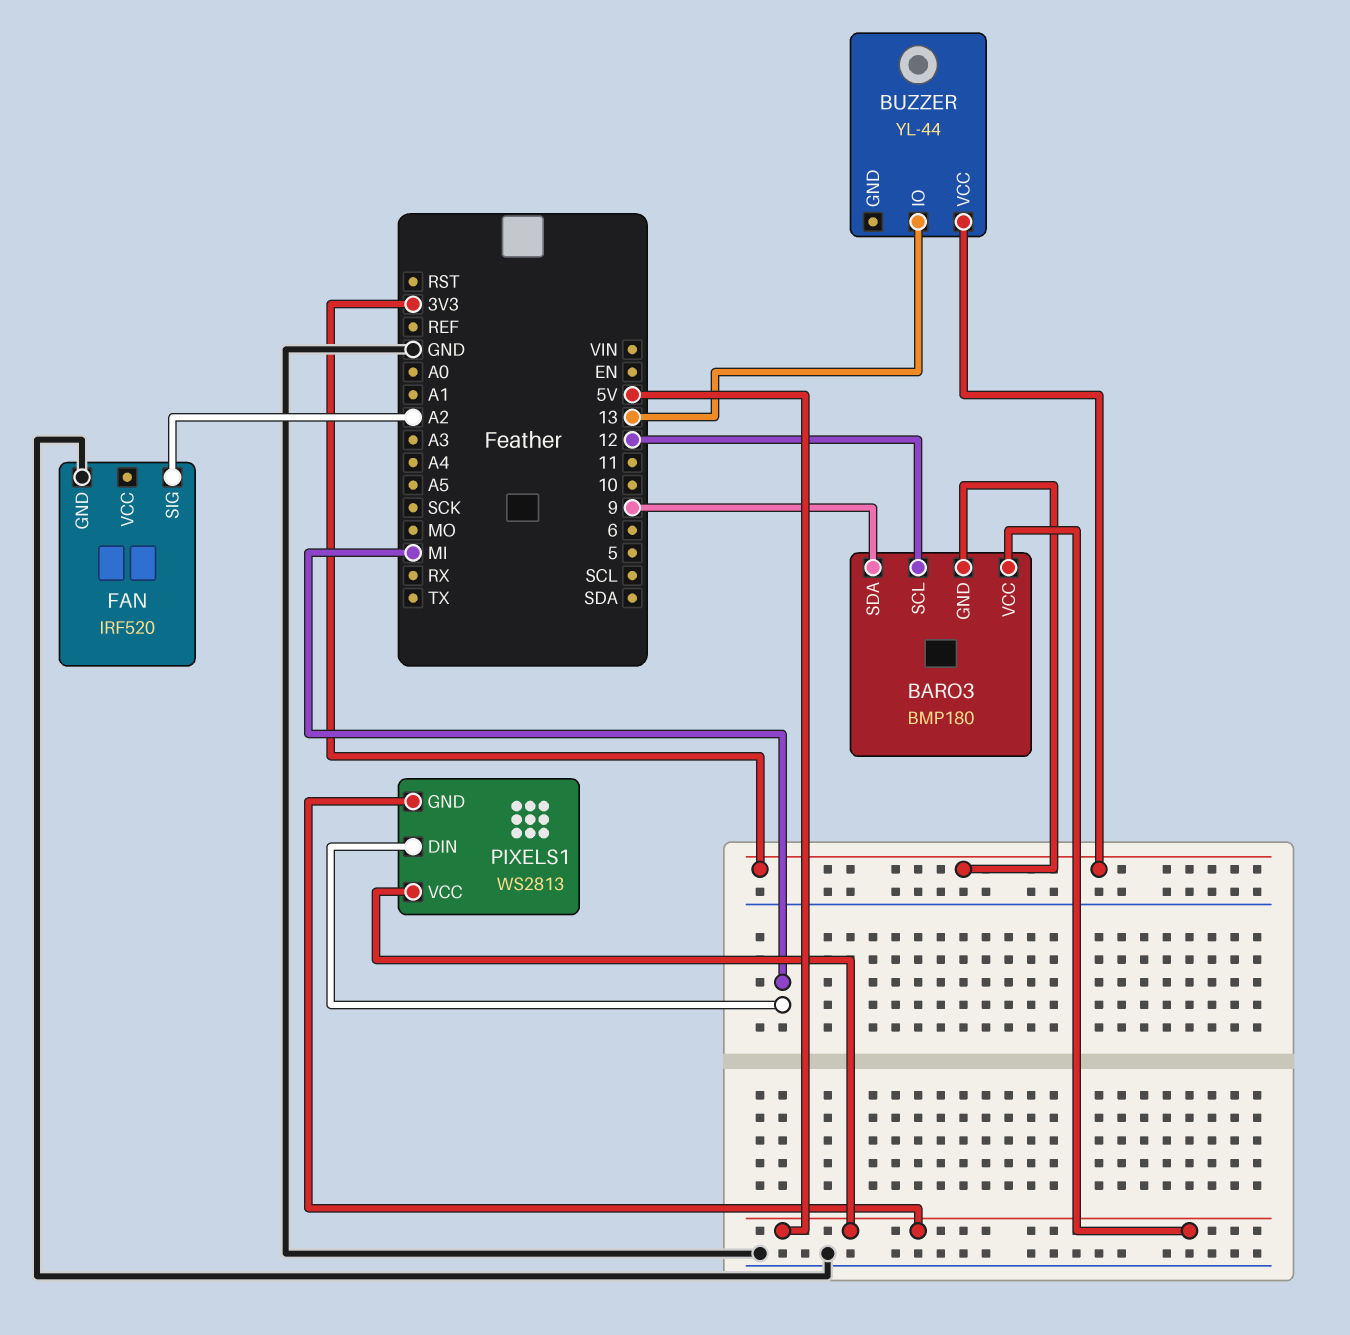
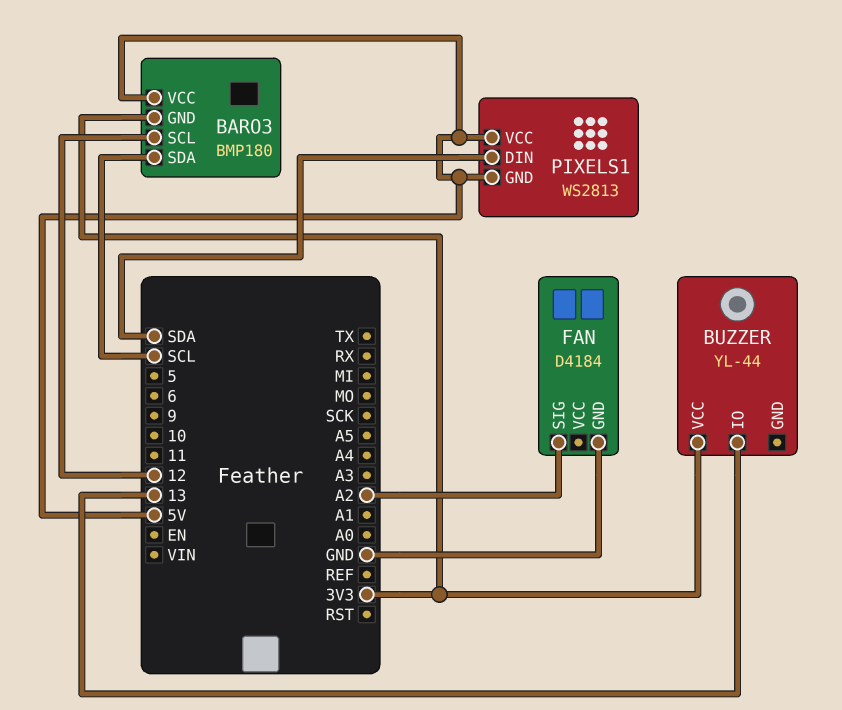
BARO3 pin SDA: 9 -> SCL
FAN: IRF520 -> D4184
PIXELS1 pin DIN: MI -> SDA

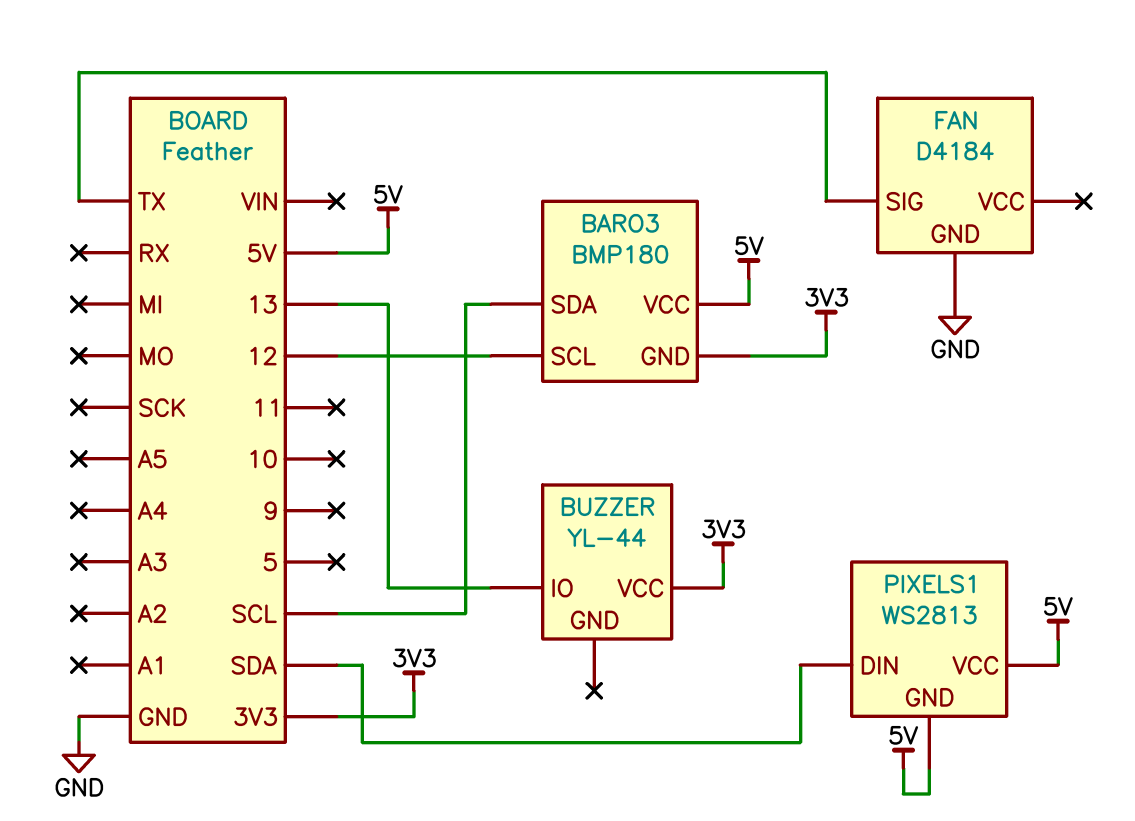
FAN pin SIG: A2 -> TX

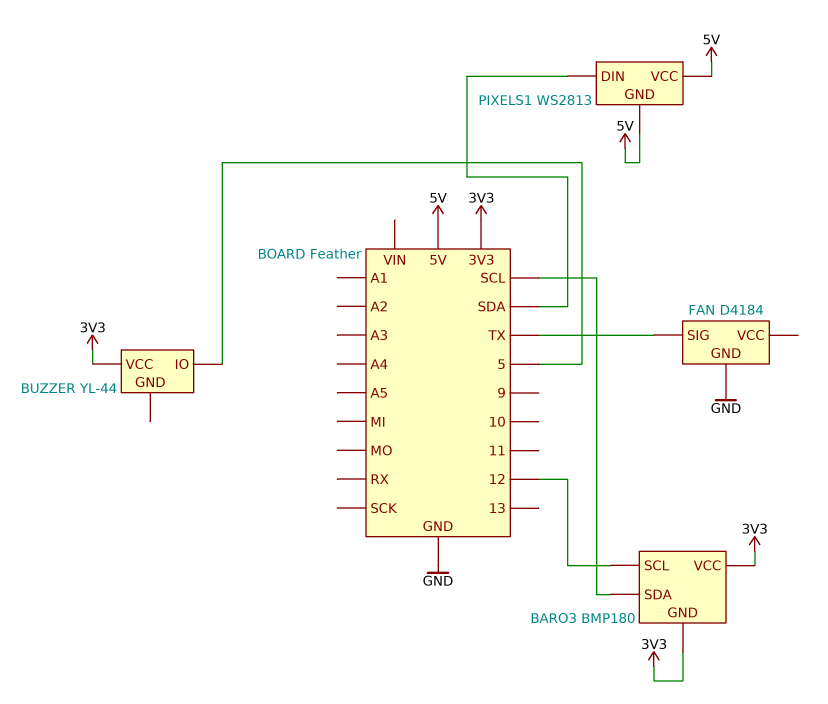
BARO3 pin VCC: 5V -> 3V3
BUZZER pin IO: 13 -> 5

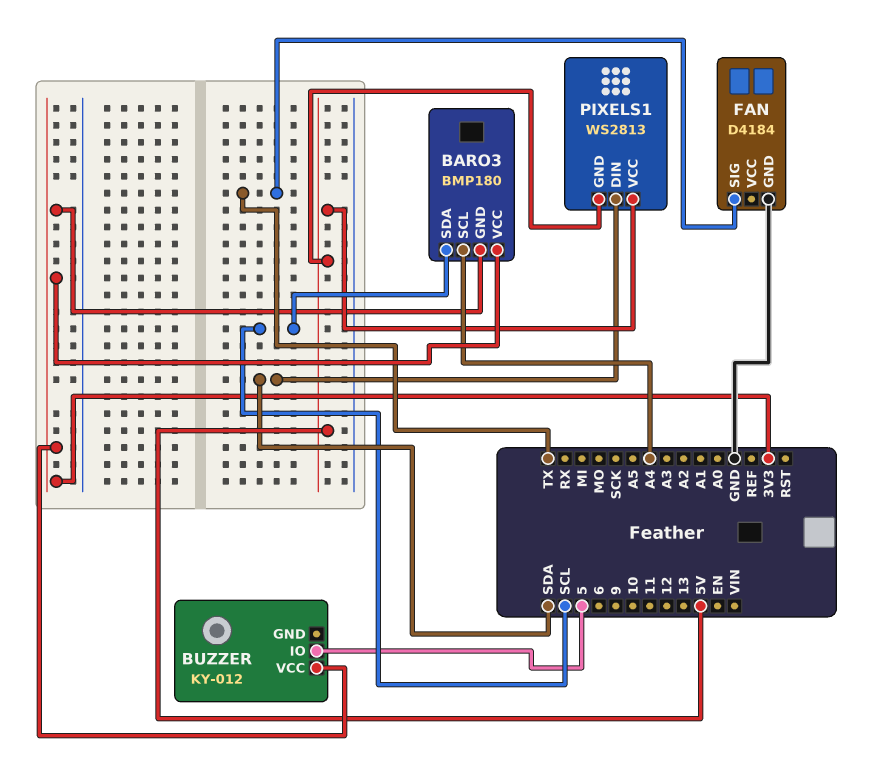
BARO3 pin SCL: 12 -> A4
BUZZER: YL-44 -> KY-012

